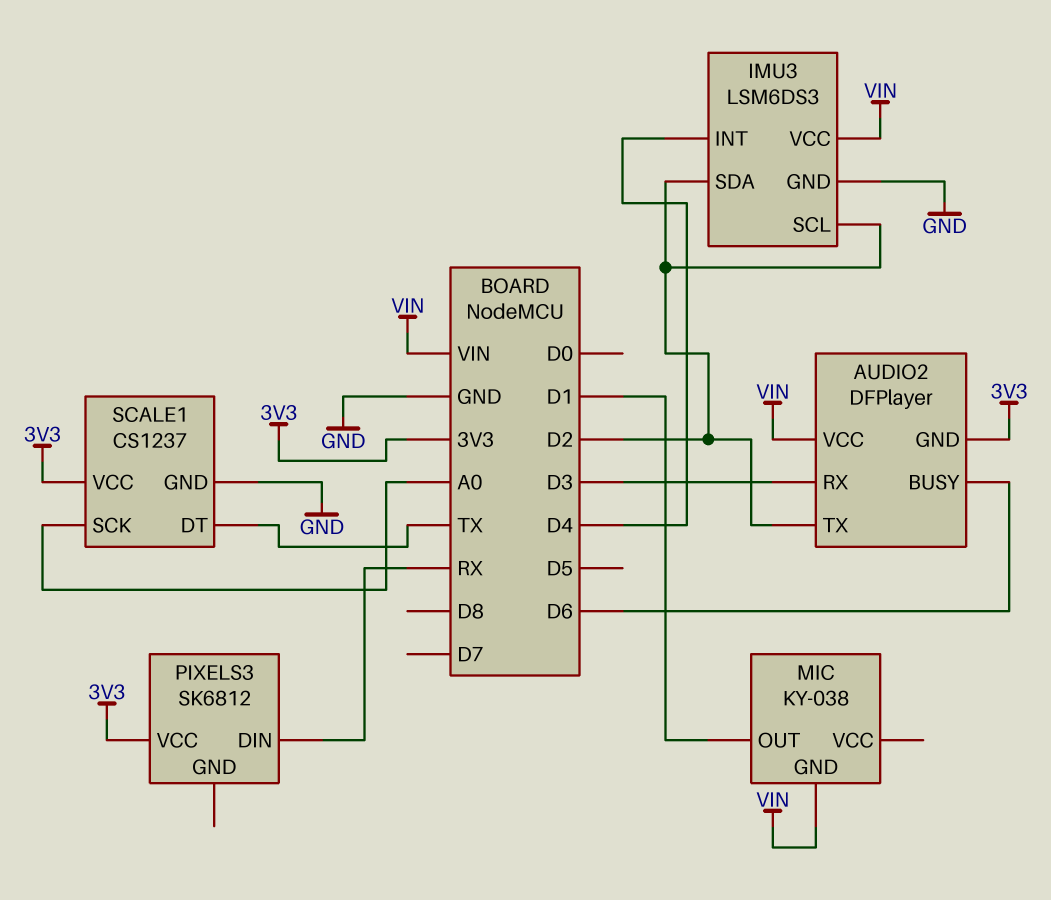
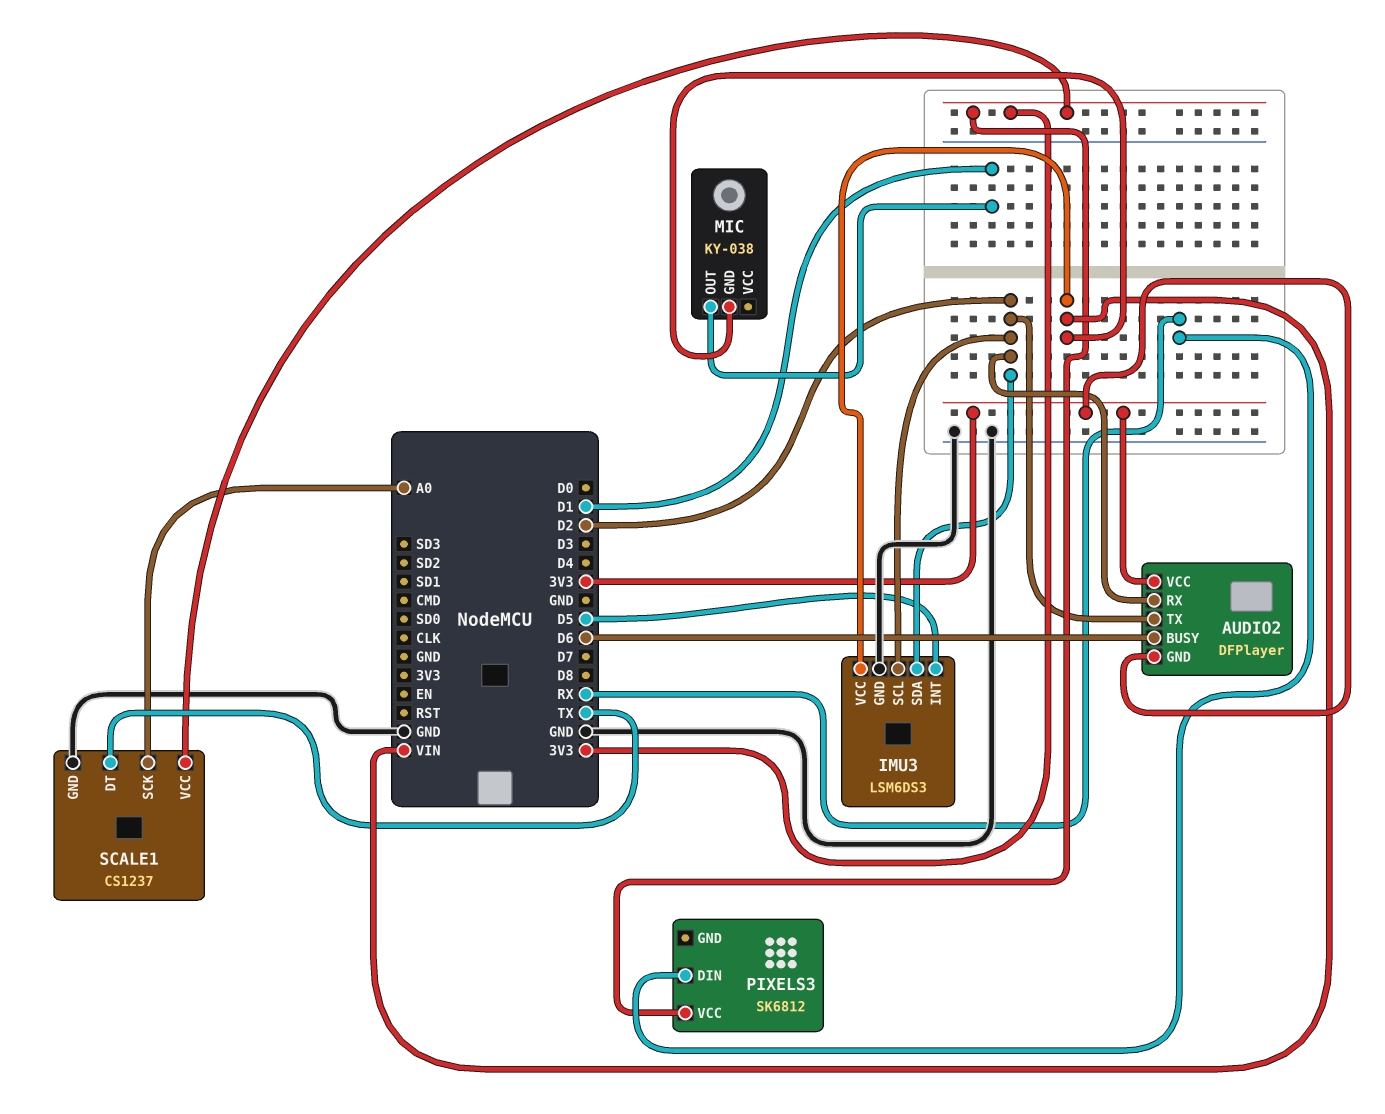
AUDIO2 pin RX: D3 -> D2
AUDIO2 pin VCC: VIN -> 3V3
IMU3 pin INT: D4 -> D5

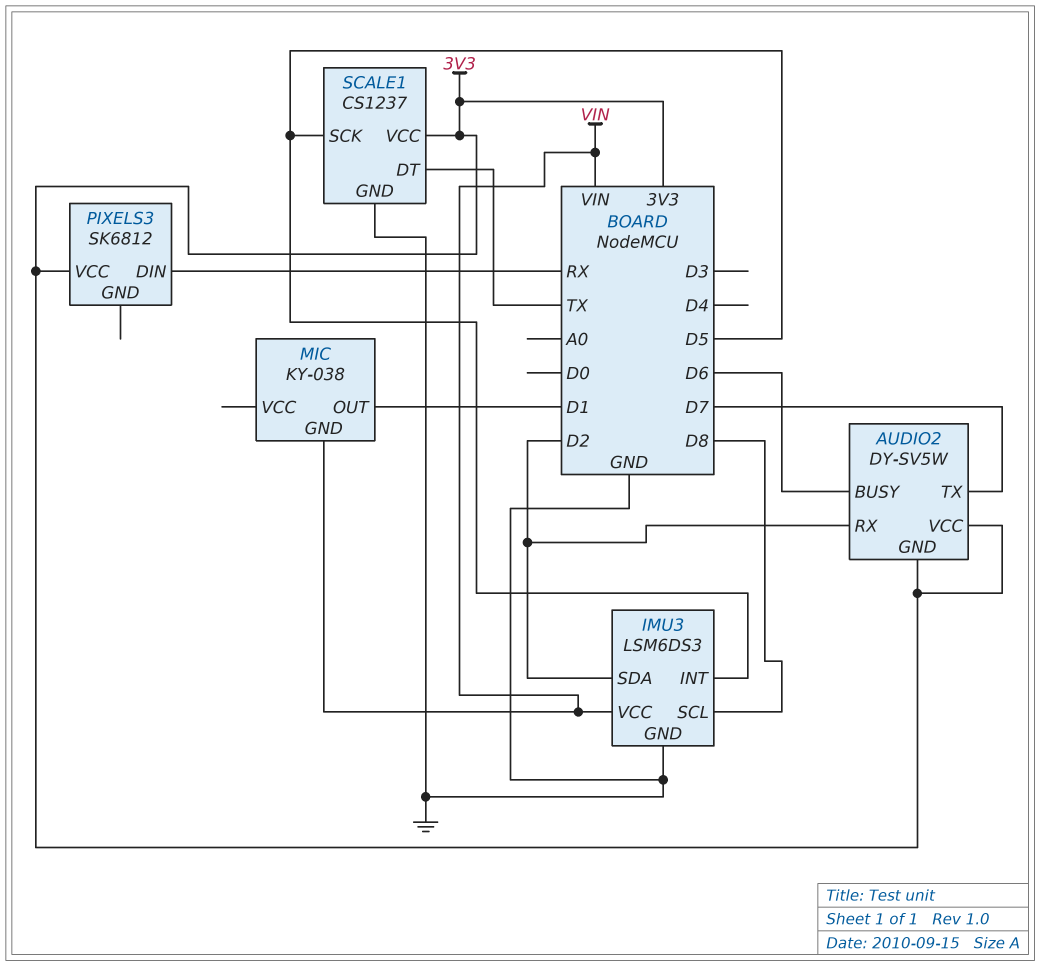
AUDIO2: DFPlayer -> DY-SV5W
AUDIO2 pin TX: D2 -> D7
IMU3 pin SCL: D2 -> D8
SCALE1 pin SCK: A0 -> D5

